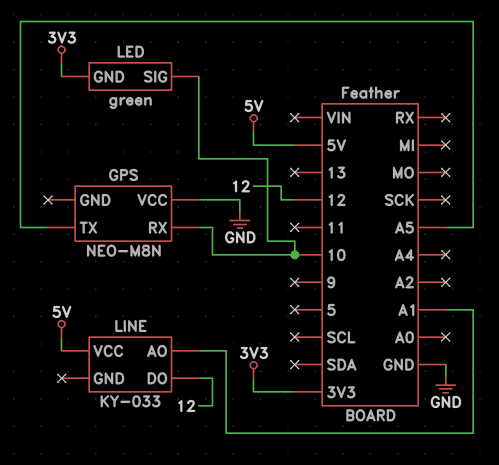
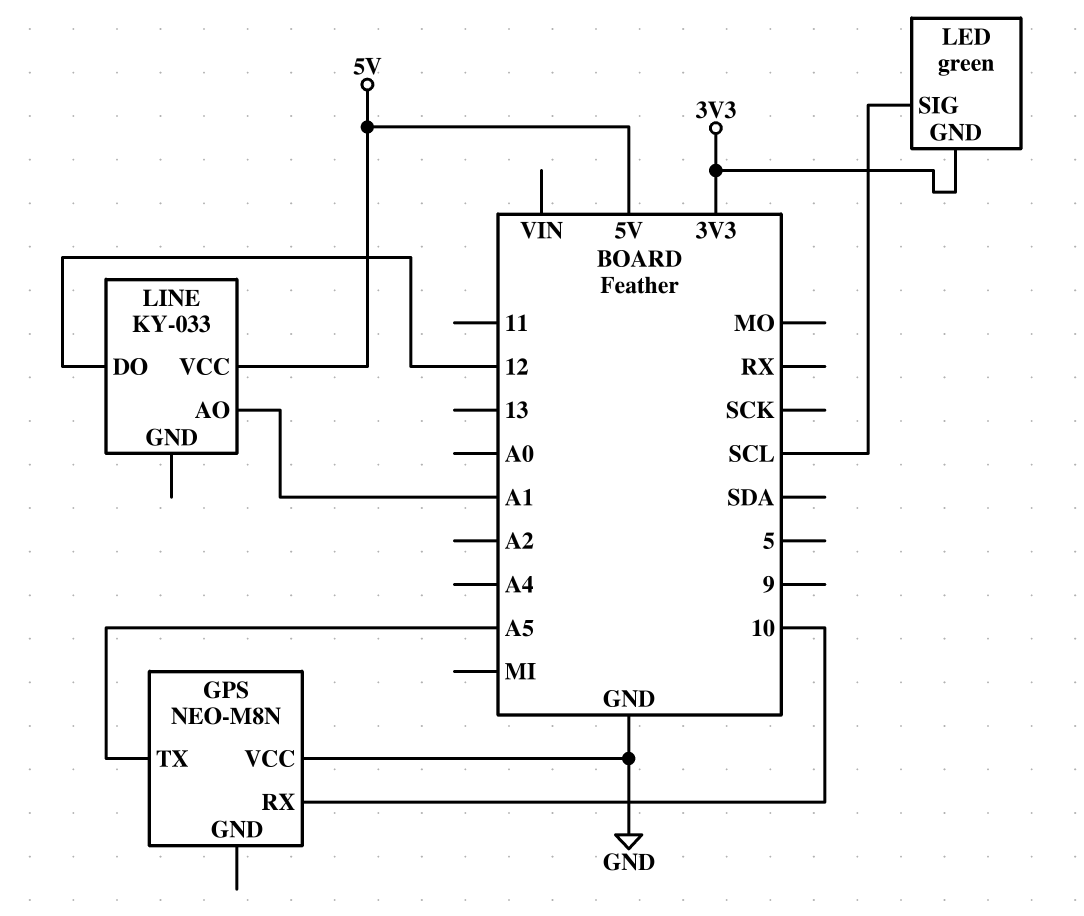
LED pin SIG: 10 -> SCL

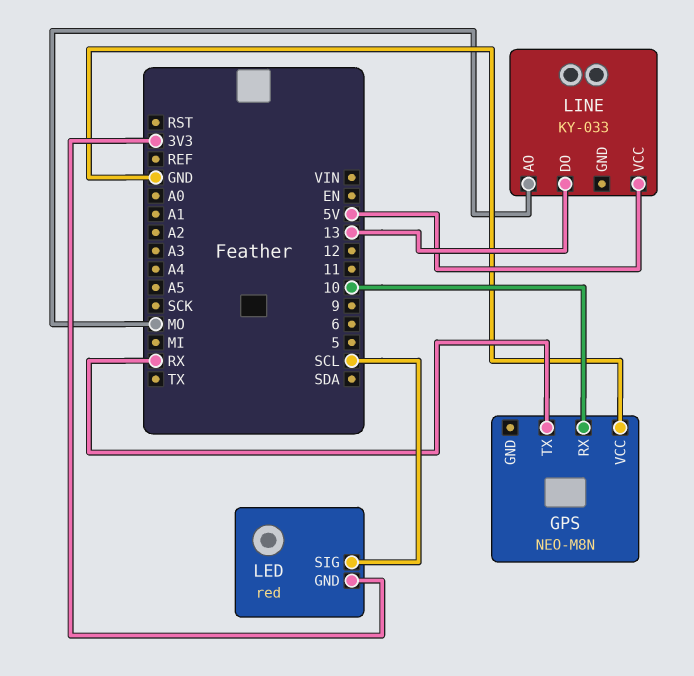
GPS pin TX: A5 -> RX
LED: green -> red
LINE pin AO: A1 -> MO
LINE pin DO: 12 -> 13

